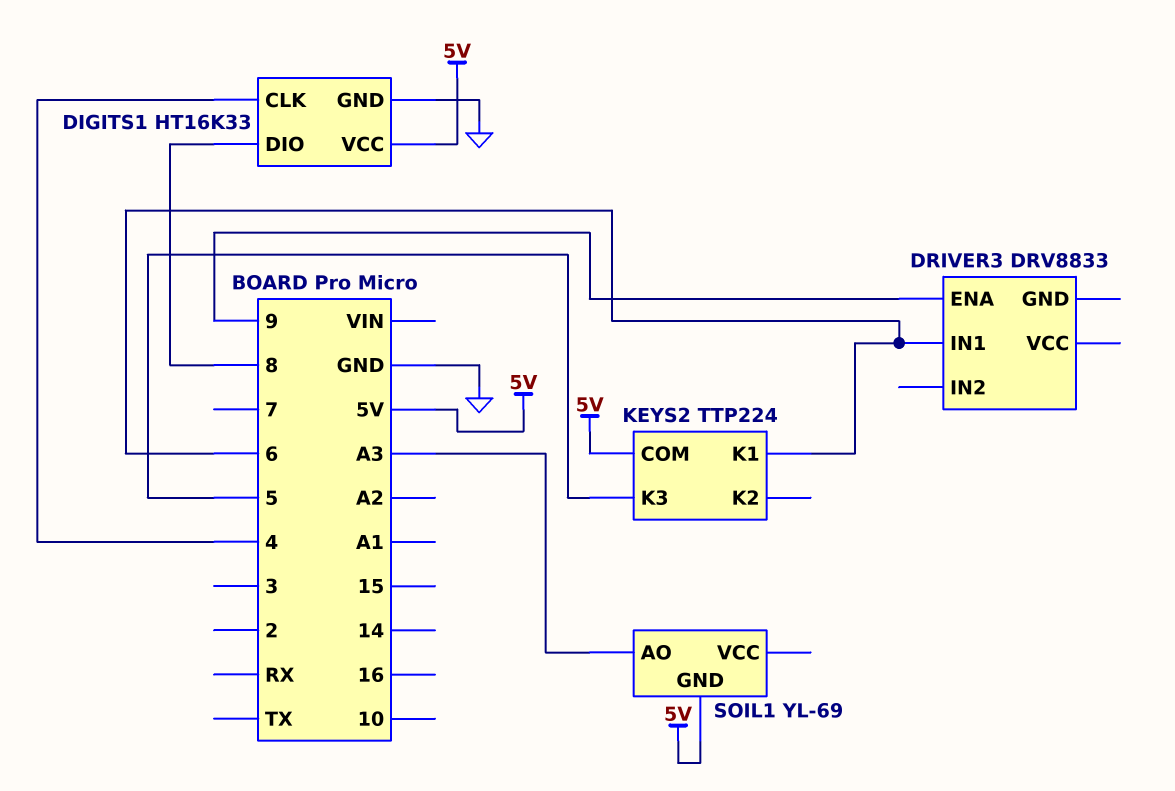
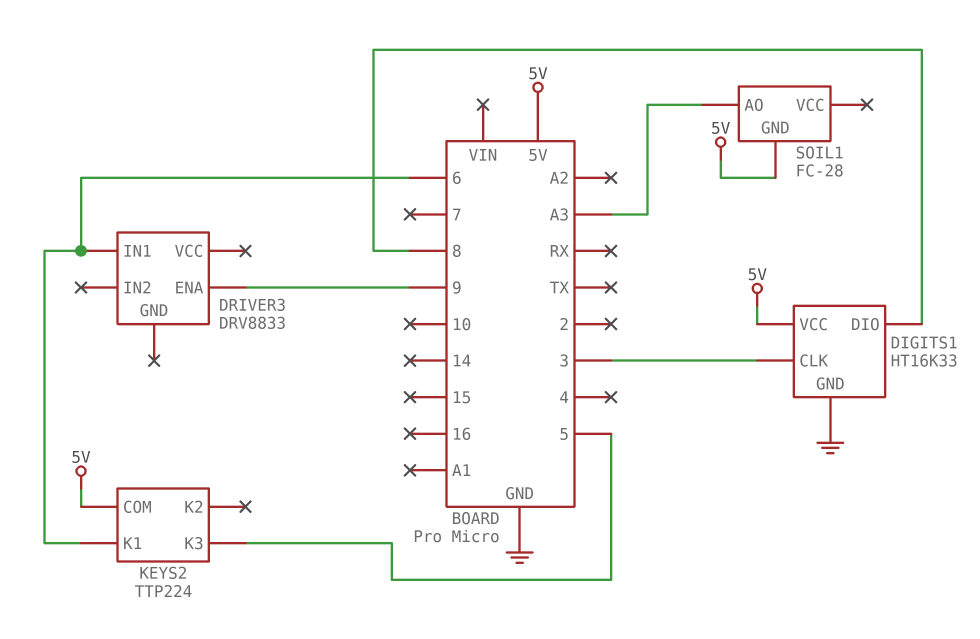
DIGITS1 pin CLK: 4 -> 3
SOIL1: YL-69 -> FC-28

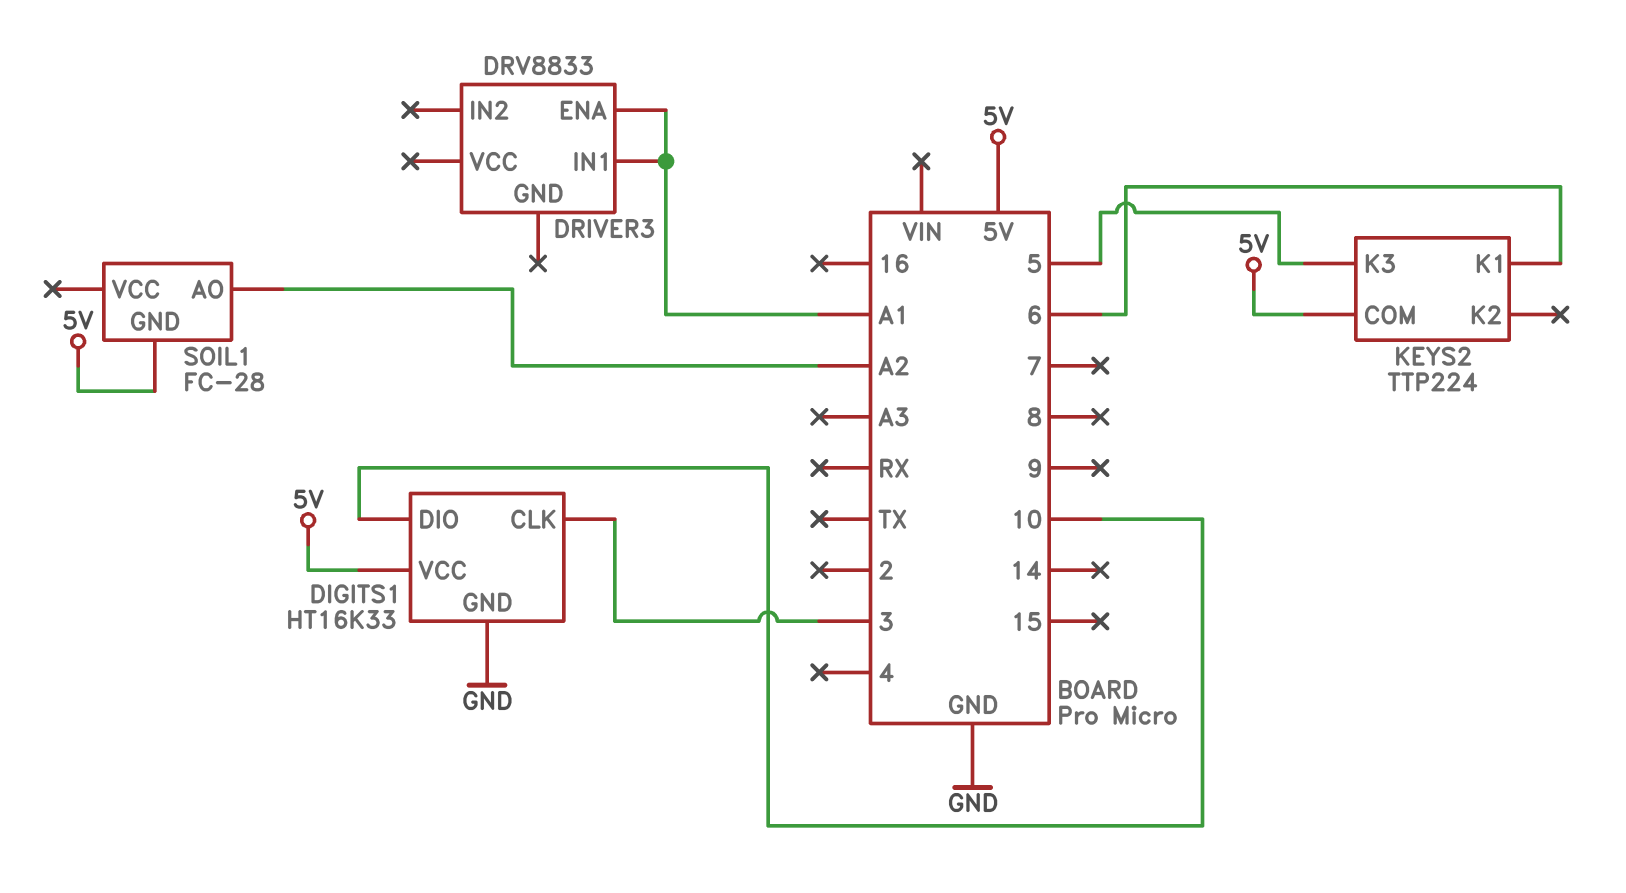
DIGITS1 pin DIO: 8 -> 10
DRIVER3 pin ENA: 9 -> A1
DRIVER3 pin IN1: 6 -> A1
SOIL1 pin AO: A3 -> A2

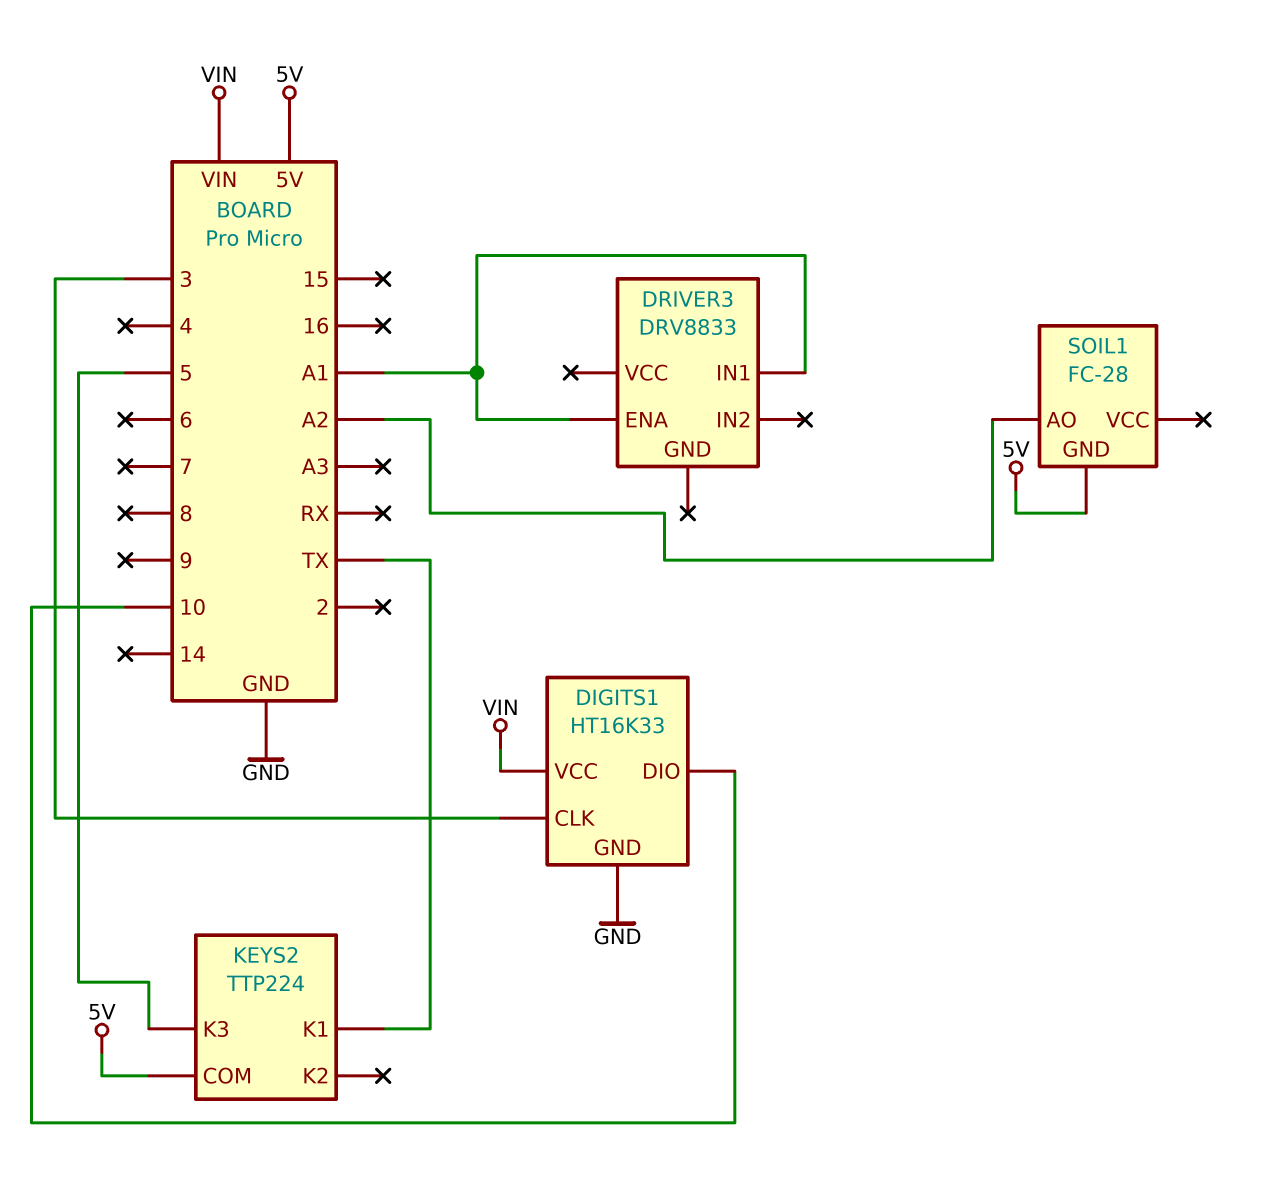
DIGITS1 pin VCC: 5V -> VIN
KEYS2 pin K1: 6 -> TX

